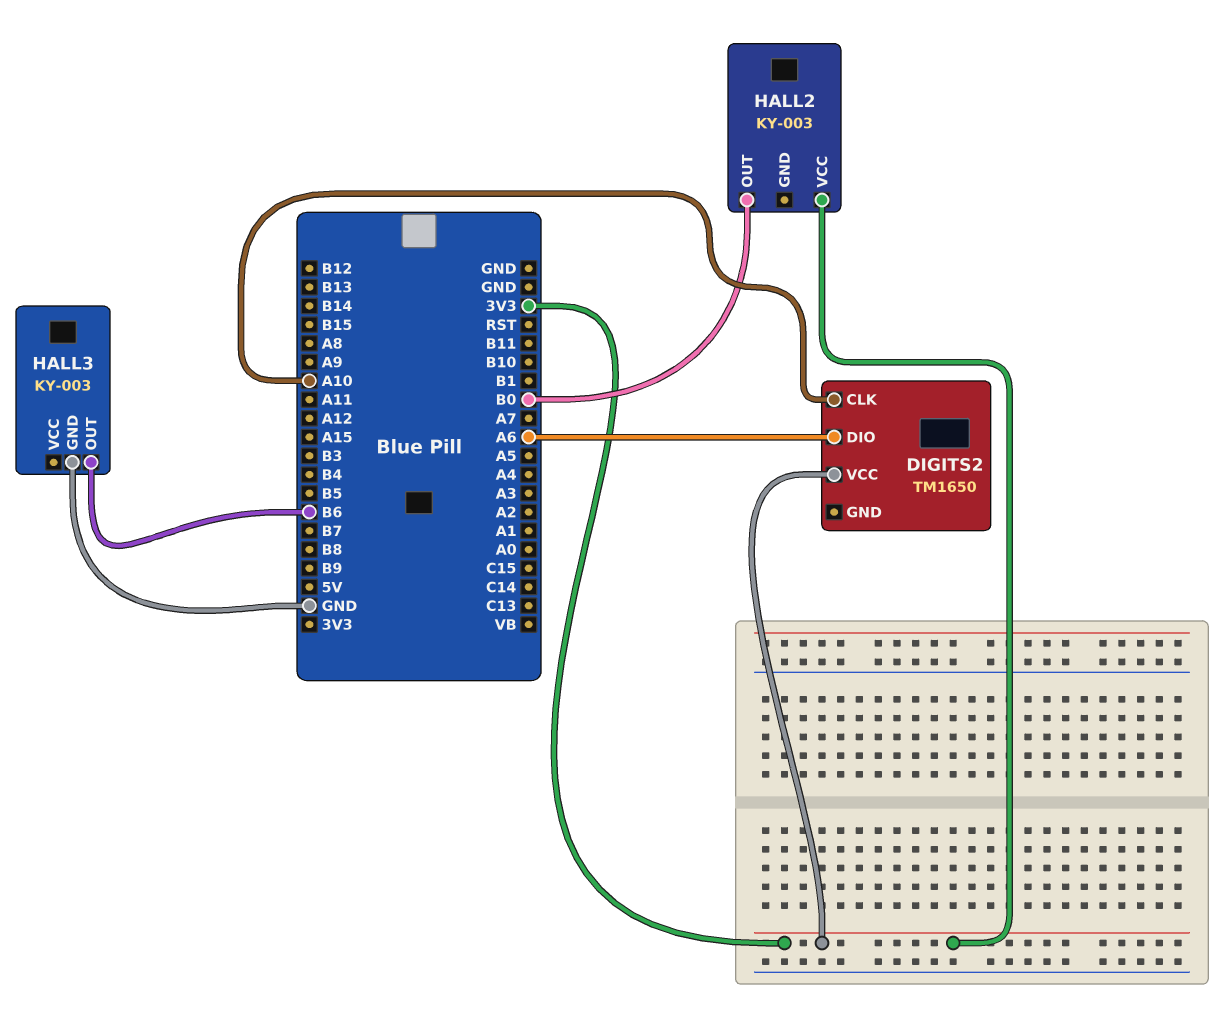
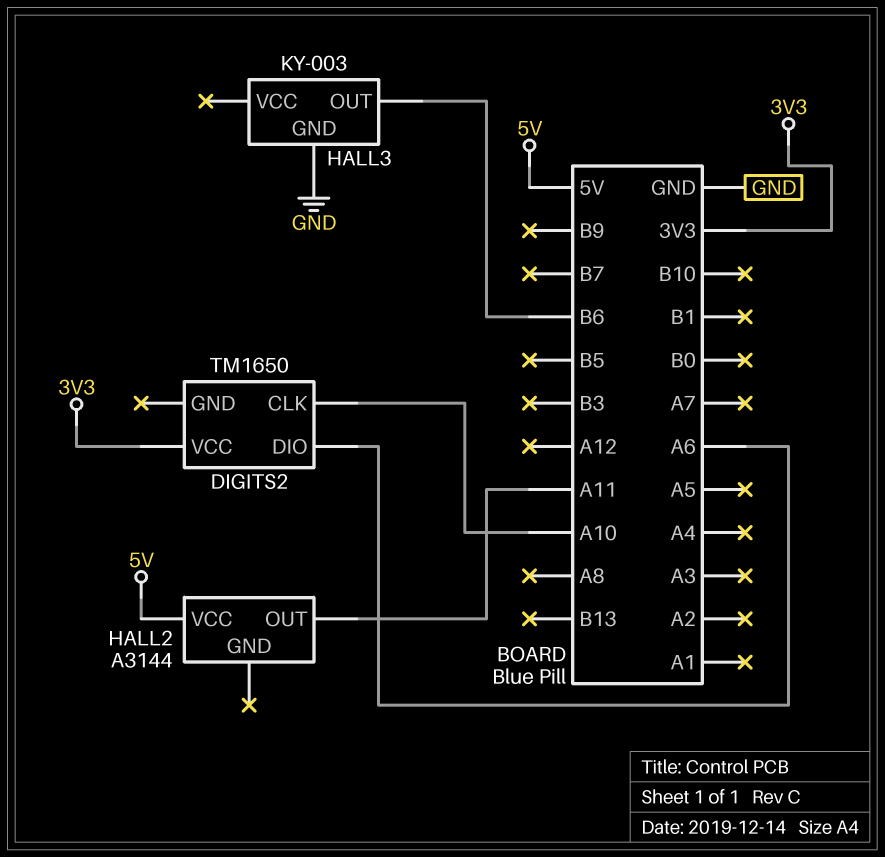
HALL2: KY-003 -> A3144
HALL2 pin OUT: B0 -> A11
HALL2 pin VCC: 3V3 -> 5V

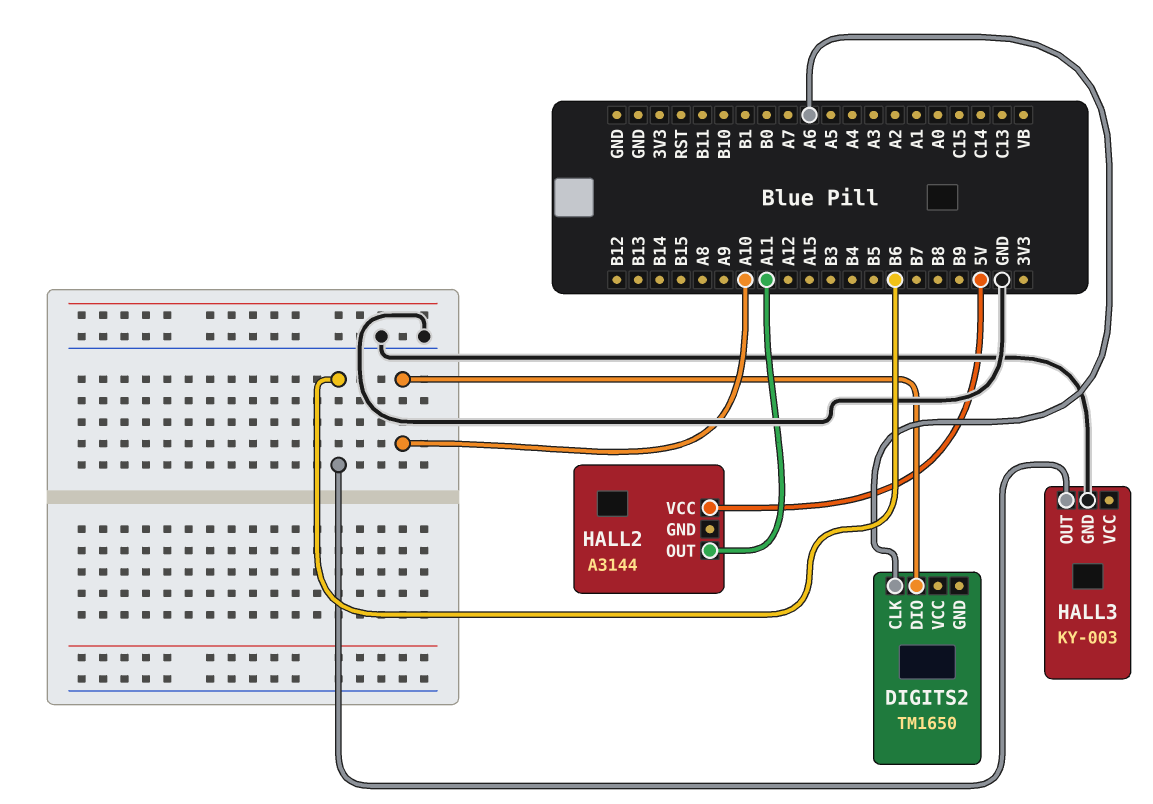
DIGITS2 pin CLK: A10 -> A6
DIGITS2 pin DIO: A6 -> A10
DIGITS2 pin VCC: 3V3 -> none

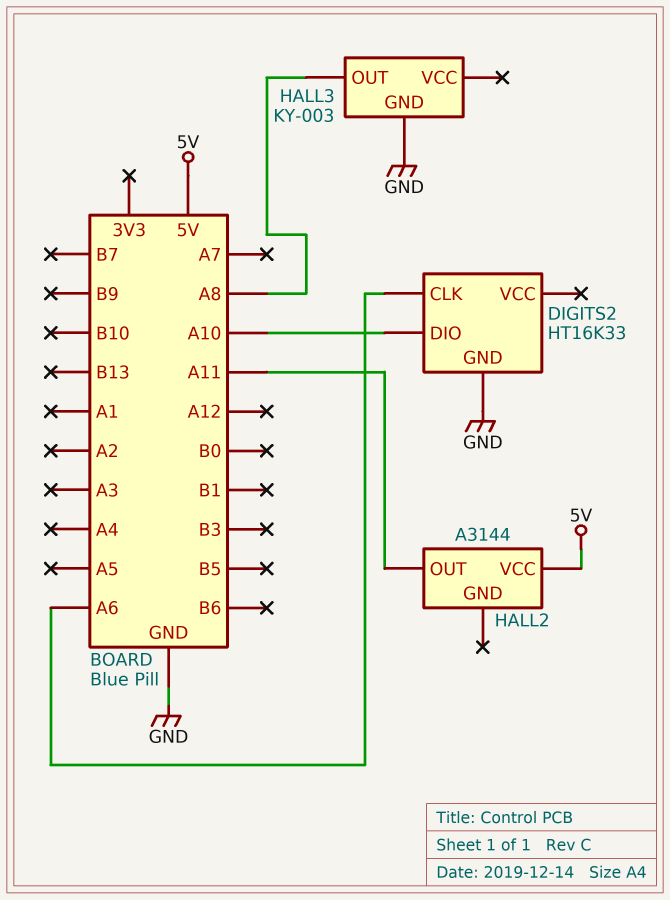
DIGITS2: TM1650 -> HT16K33
DIGITS2 pin GND: none -> GND
HALL3 pin OUT: B6 -> A8

